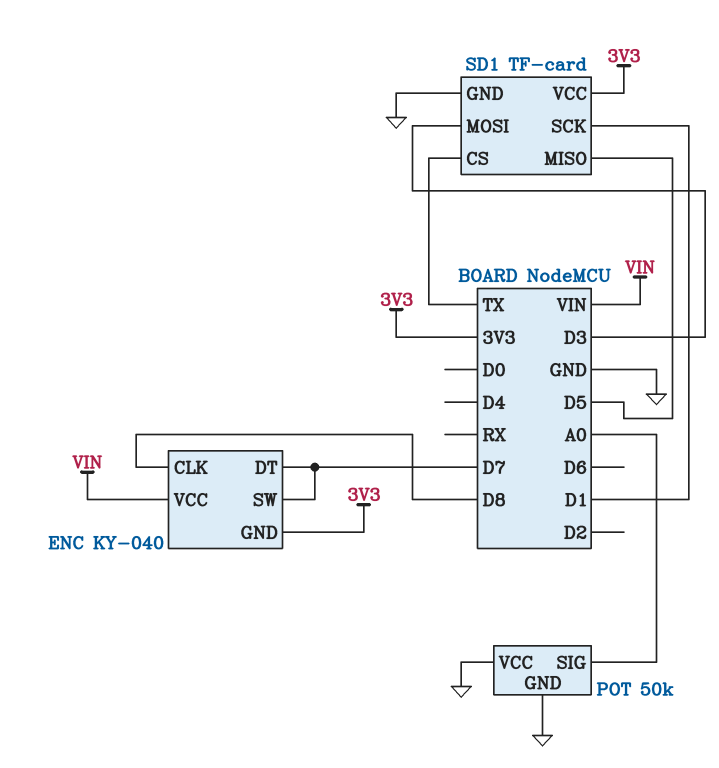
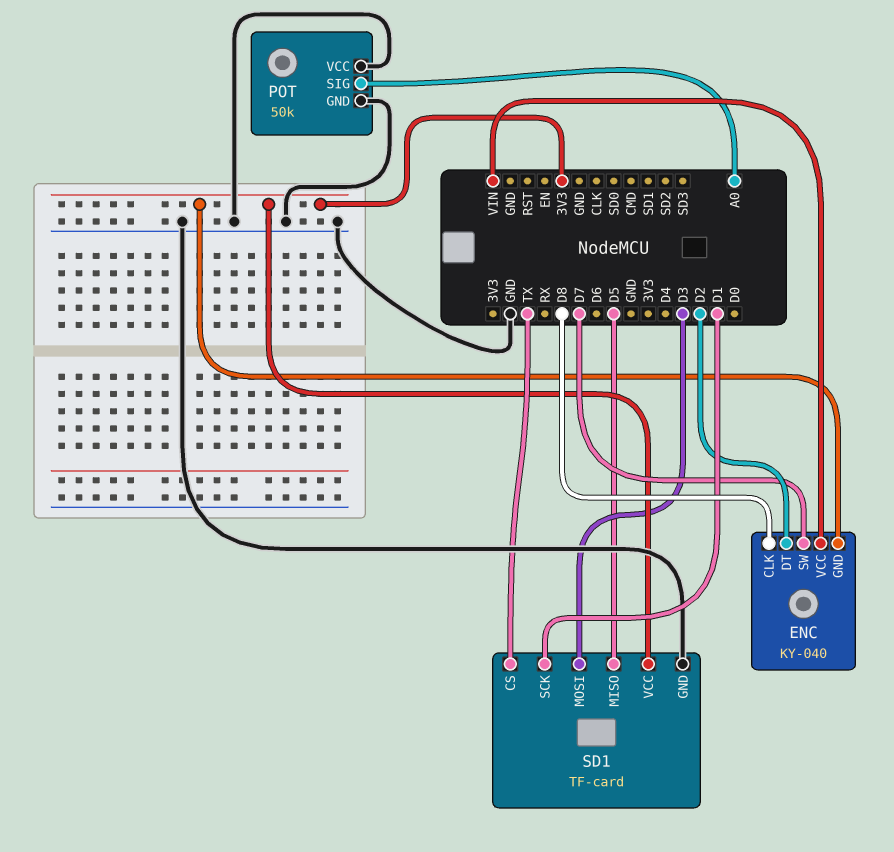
ENC pin DT: D7 -> D2

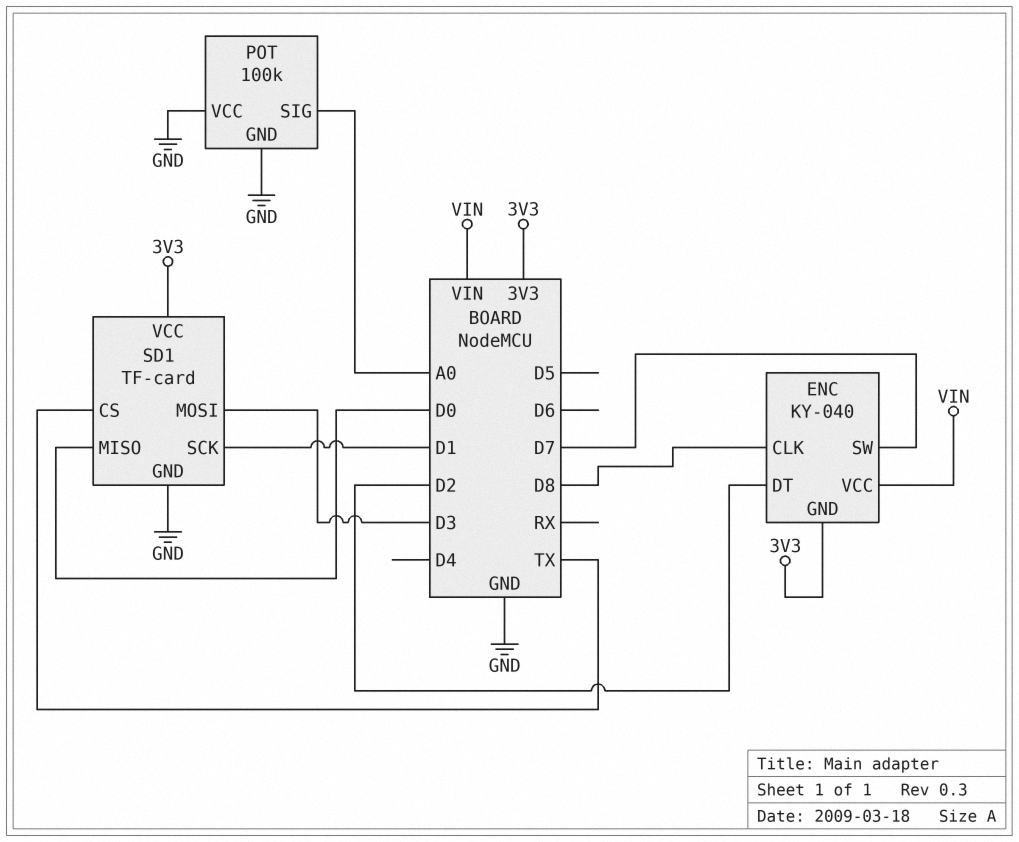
POT: 50k -> 100k
SD1 pin MISO: D5 -> D0

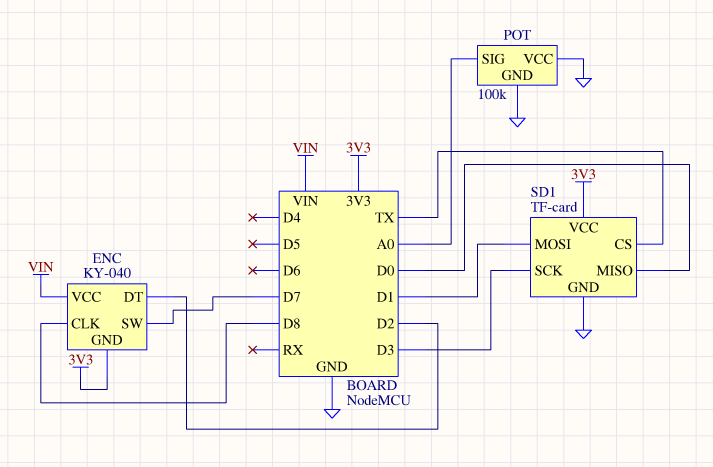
SD1 pin MOSI: D3 -> D1
SD1 pin SCK: D1 -> D3

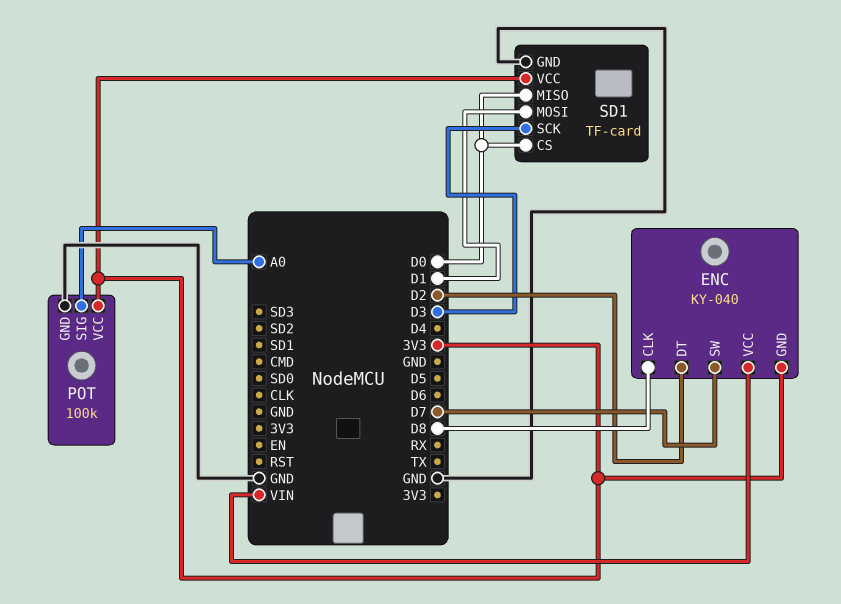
POT pin VCC: GND -> 3V3
SD1 pin CS: TX -> D0

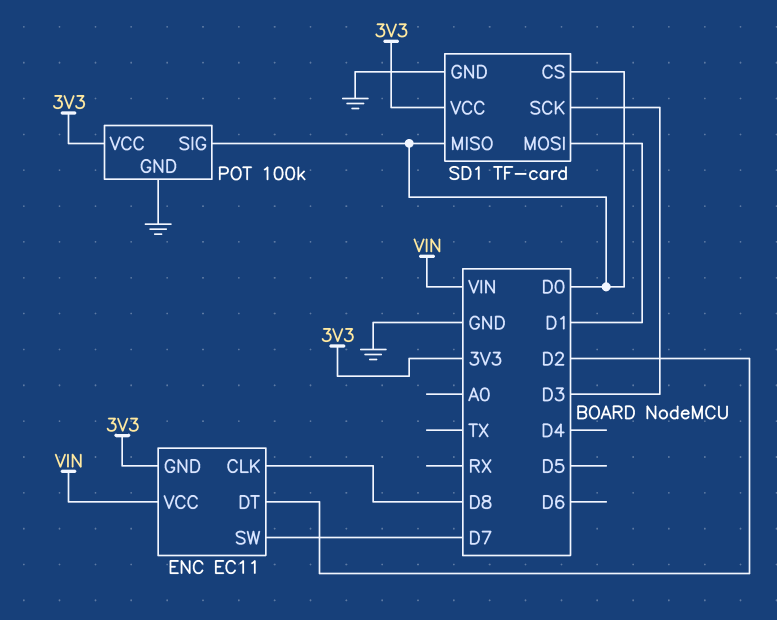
ENC: KY-040 -> EC11
POT pin SIG: A0 -> D0

